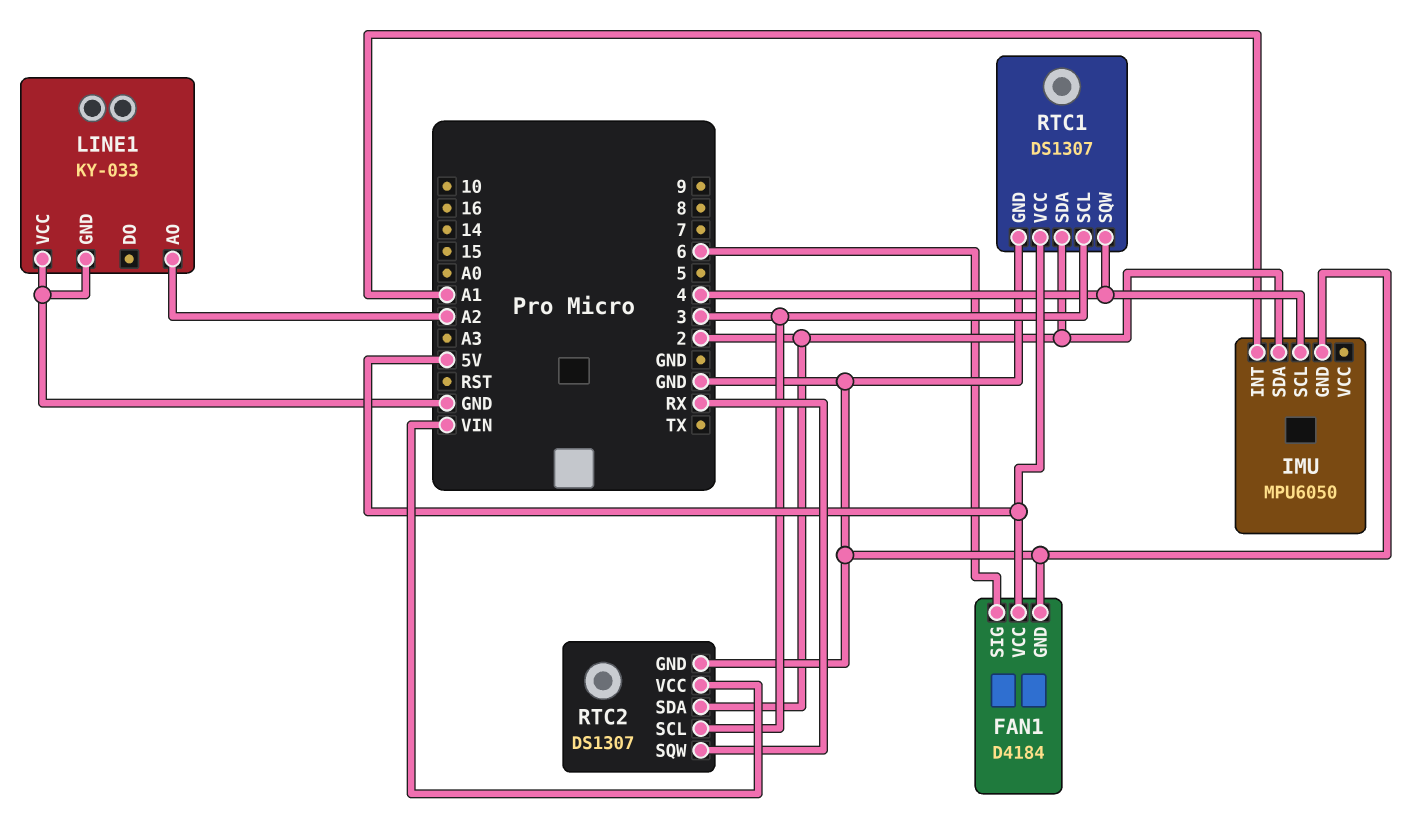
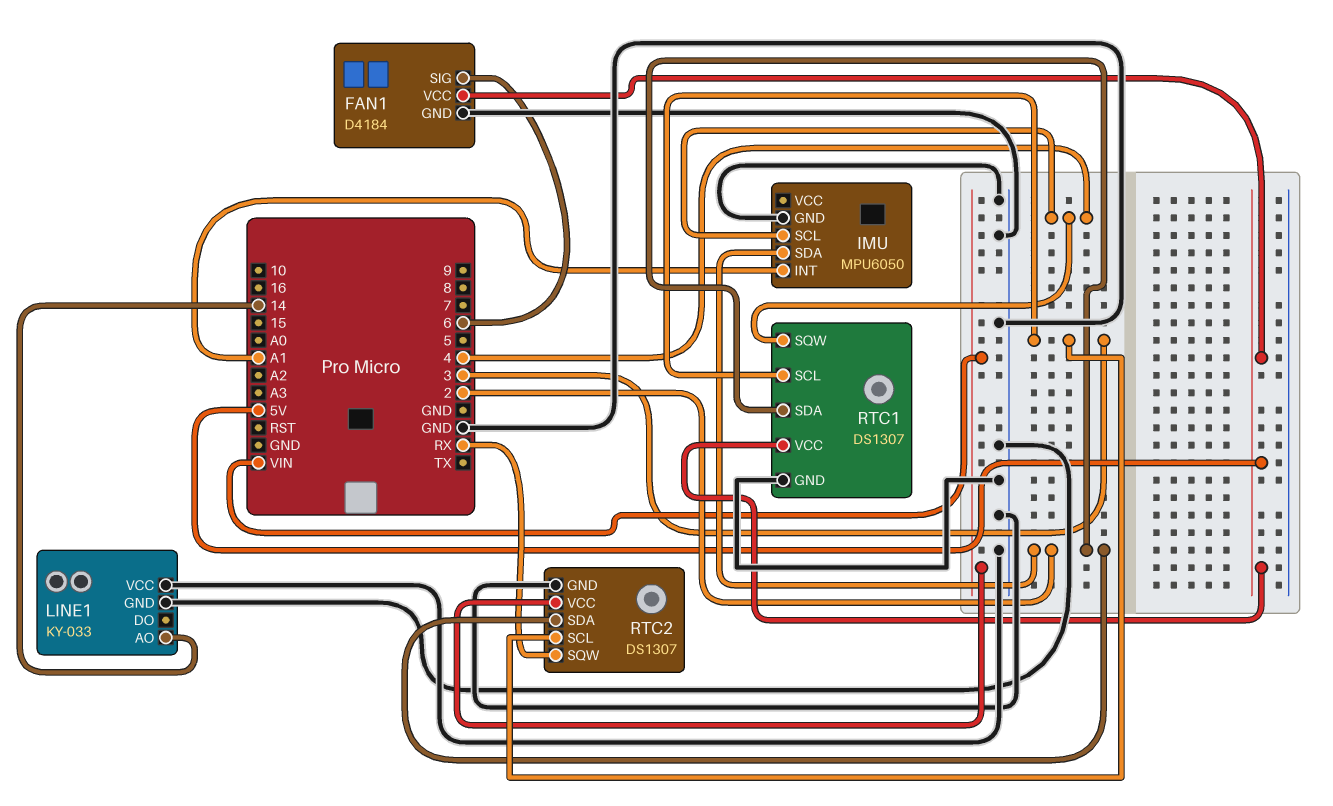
LINE1 pin AO: A2 -> 14

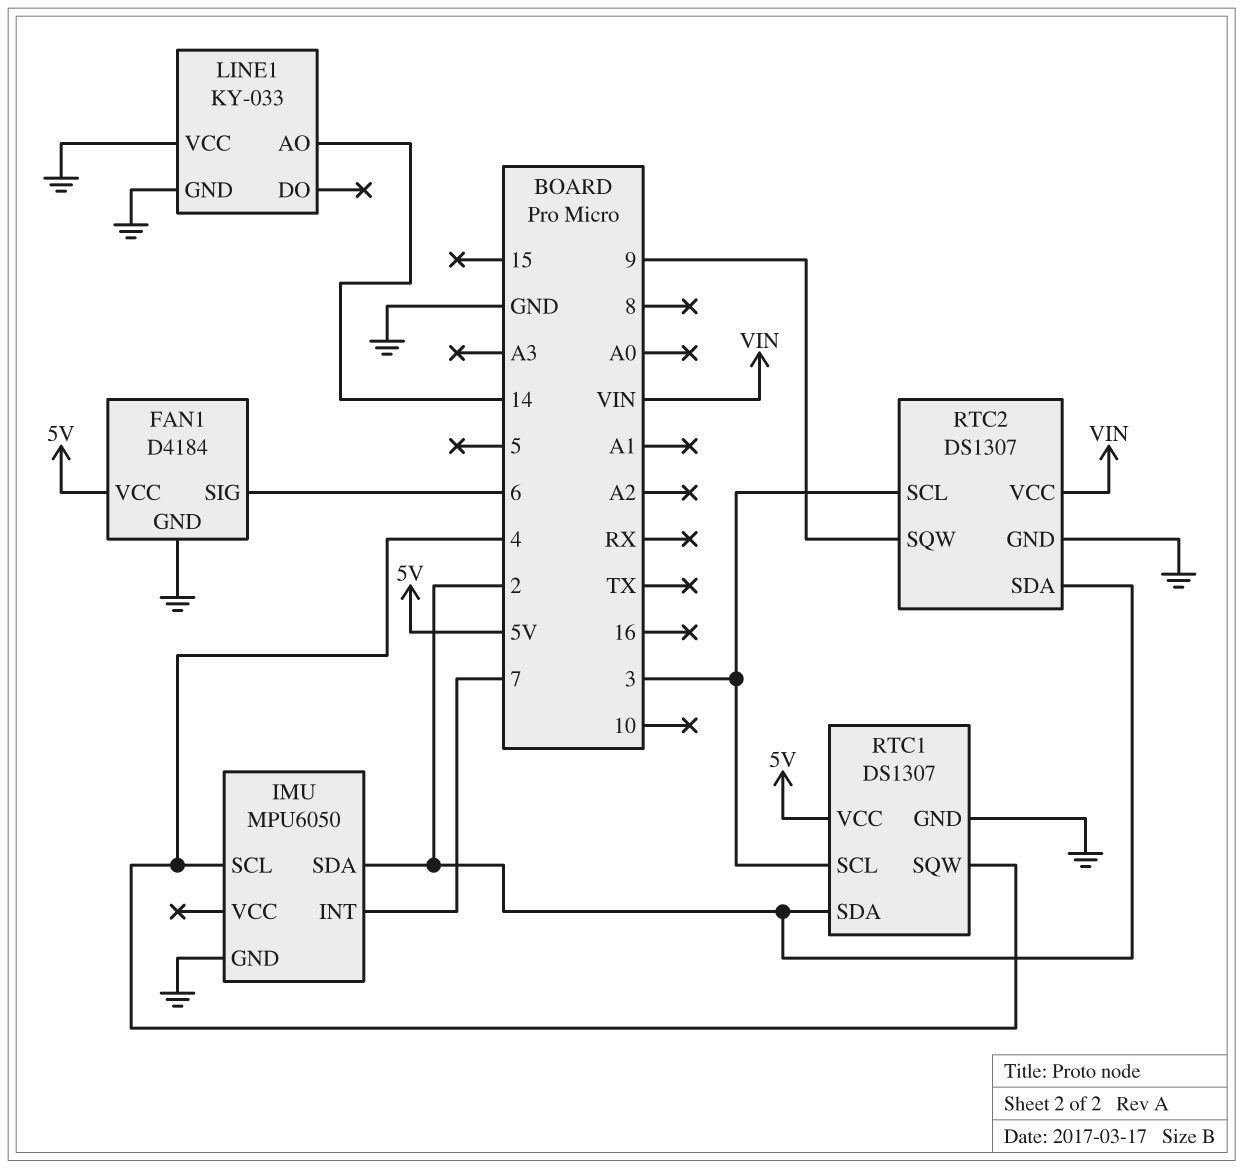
IMU pin INT: A1 -> 7
RTC2 pin SQW: RX -> 9

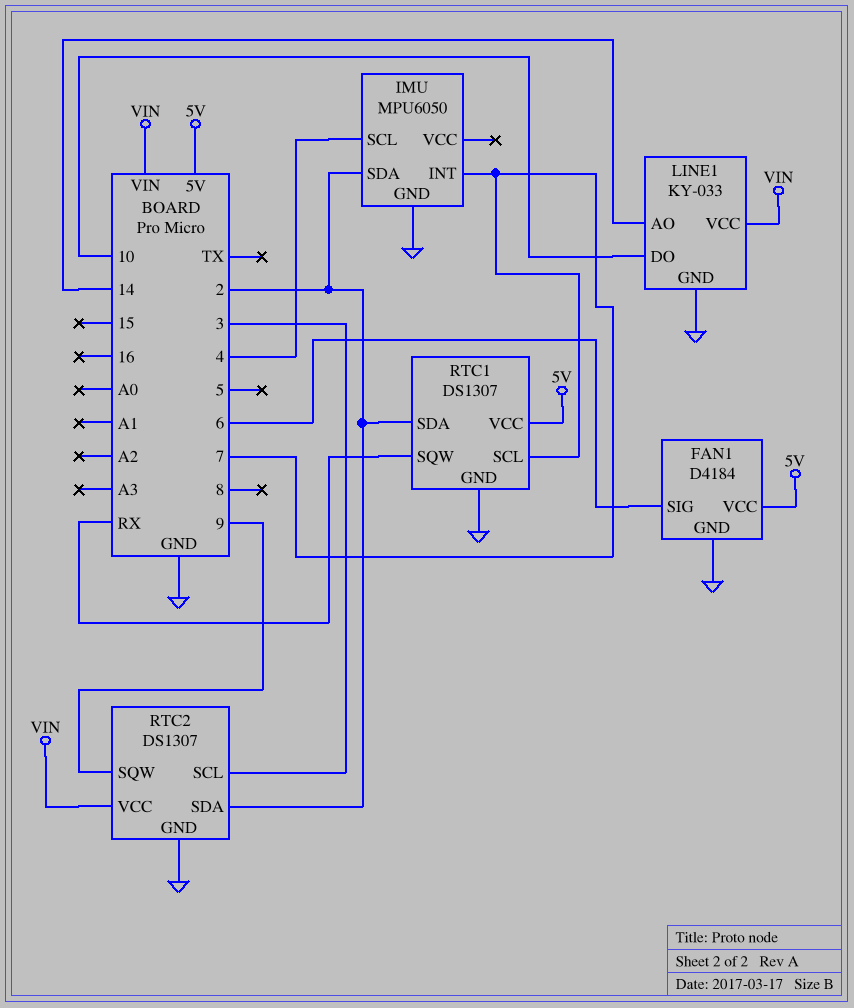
LINE1 pin DO: none -> 10
LINE1 pin VCC: GND -> VIN
RTC1 pin SCL: 3 -> 7
RTC1 pin SQW: 4 -> RX

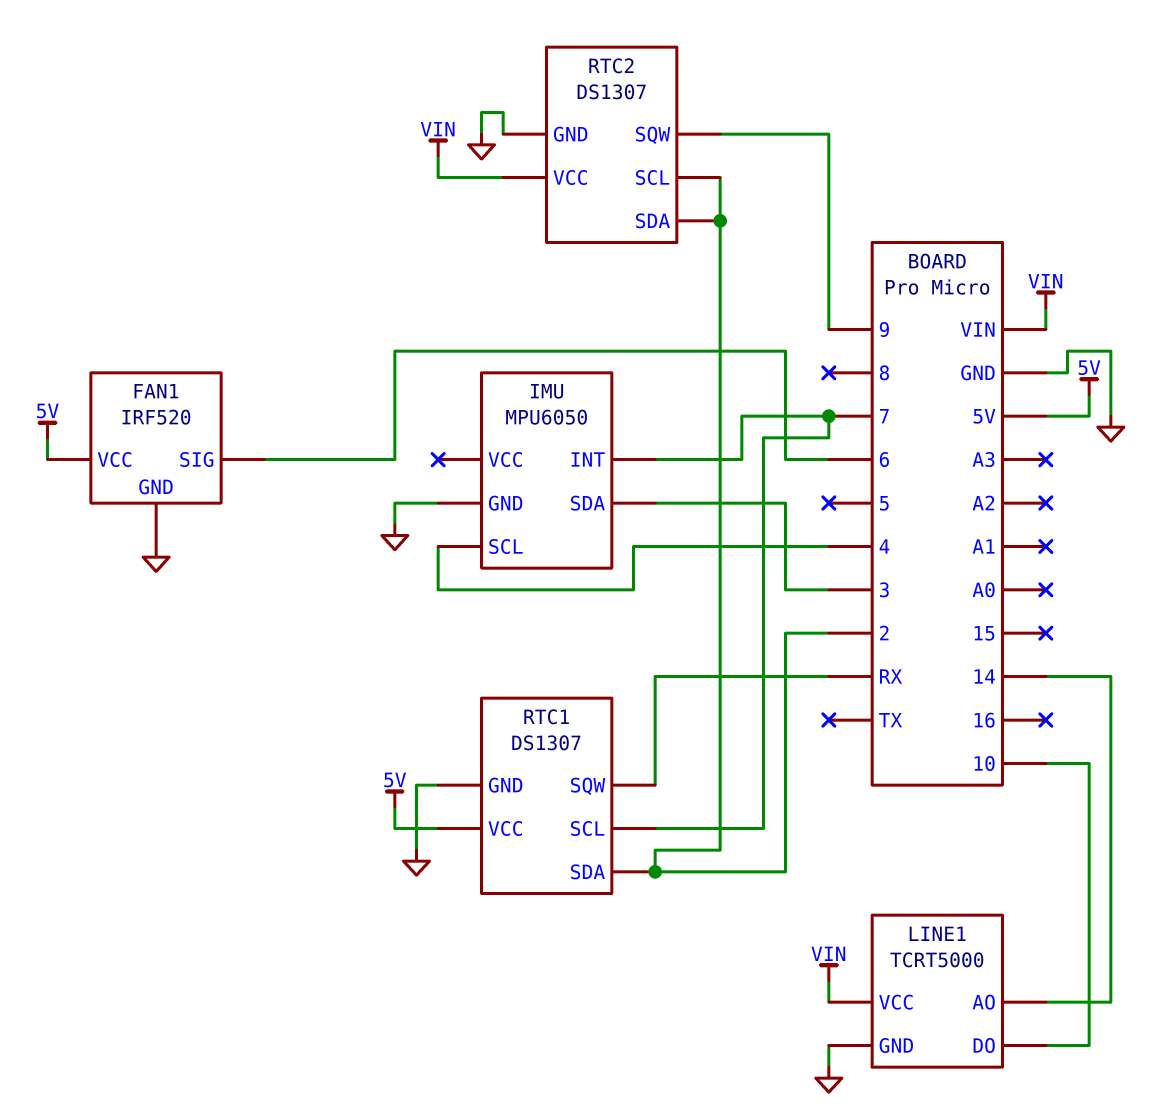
FAN1: D4184 -> IRF520
IMU pin SDA: 2 -> 3
LINE1: KY-033 -> TCRT5000
RTC2 pin SCL: 3 -> 2

